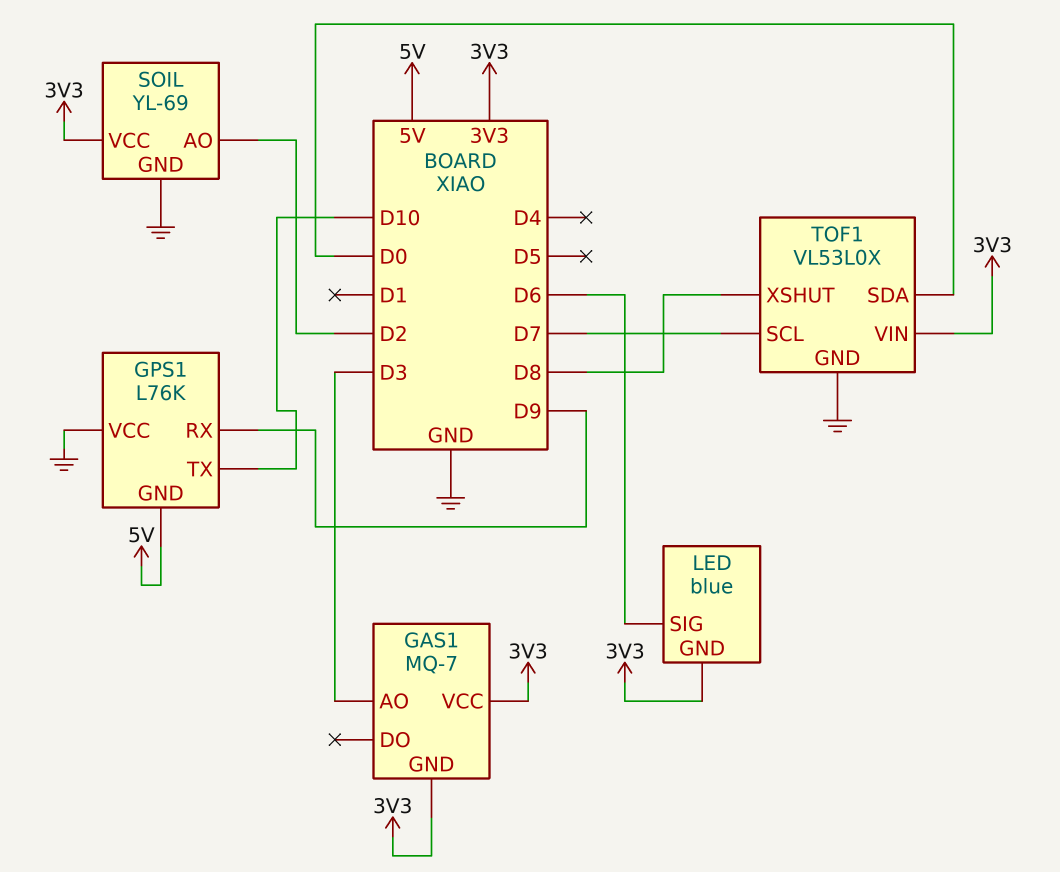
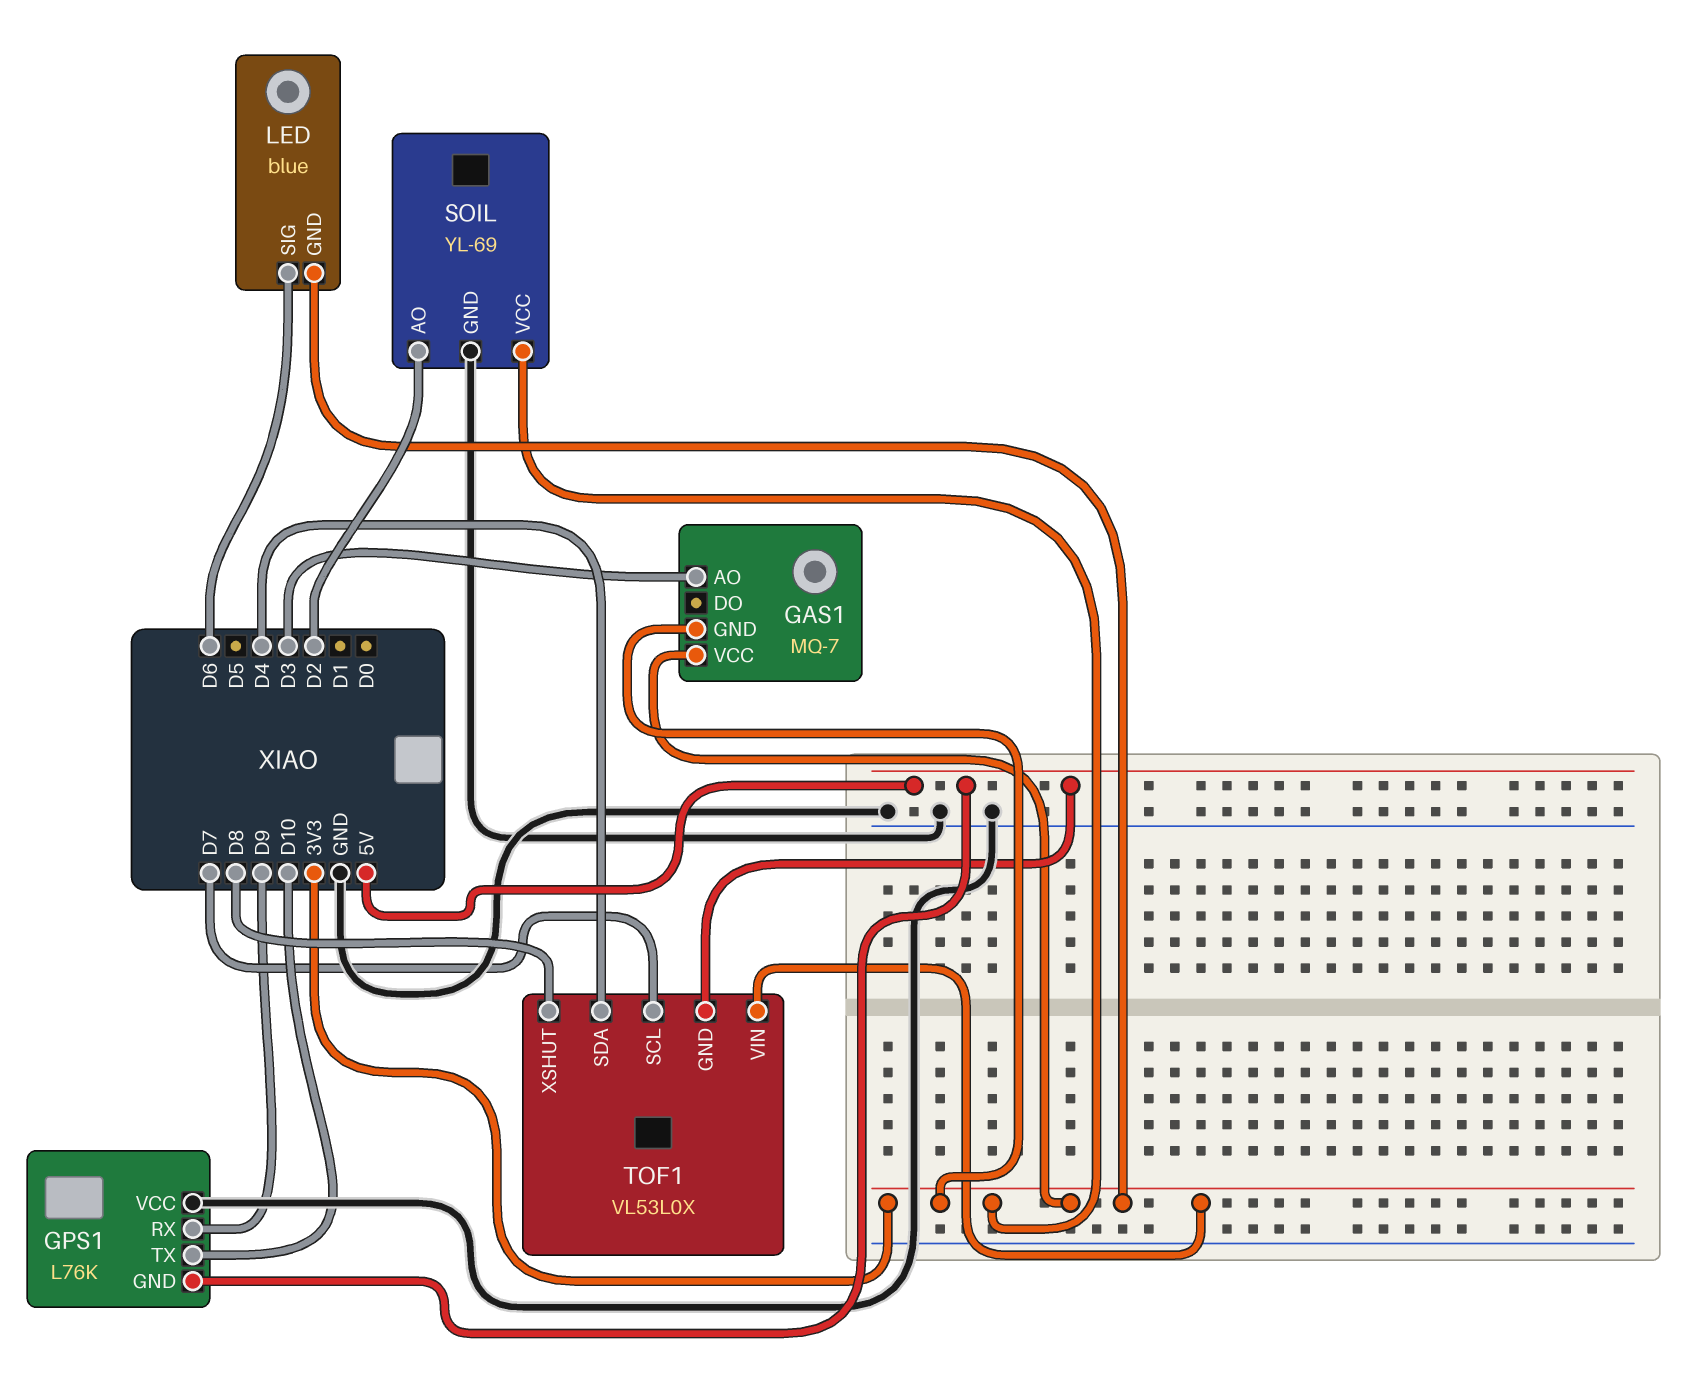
TOF1 pin GND: GND -> 5V
TOF1 pin SDA: D0 -> D4

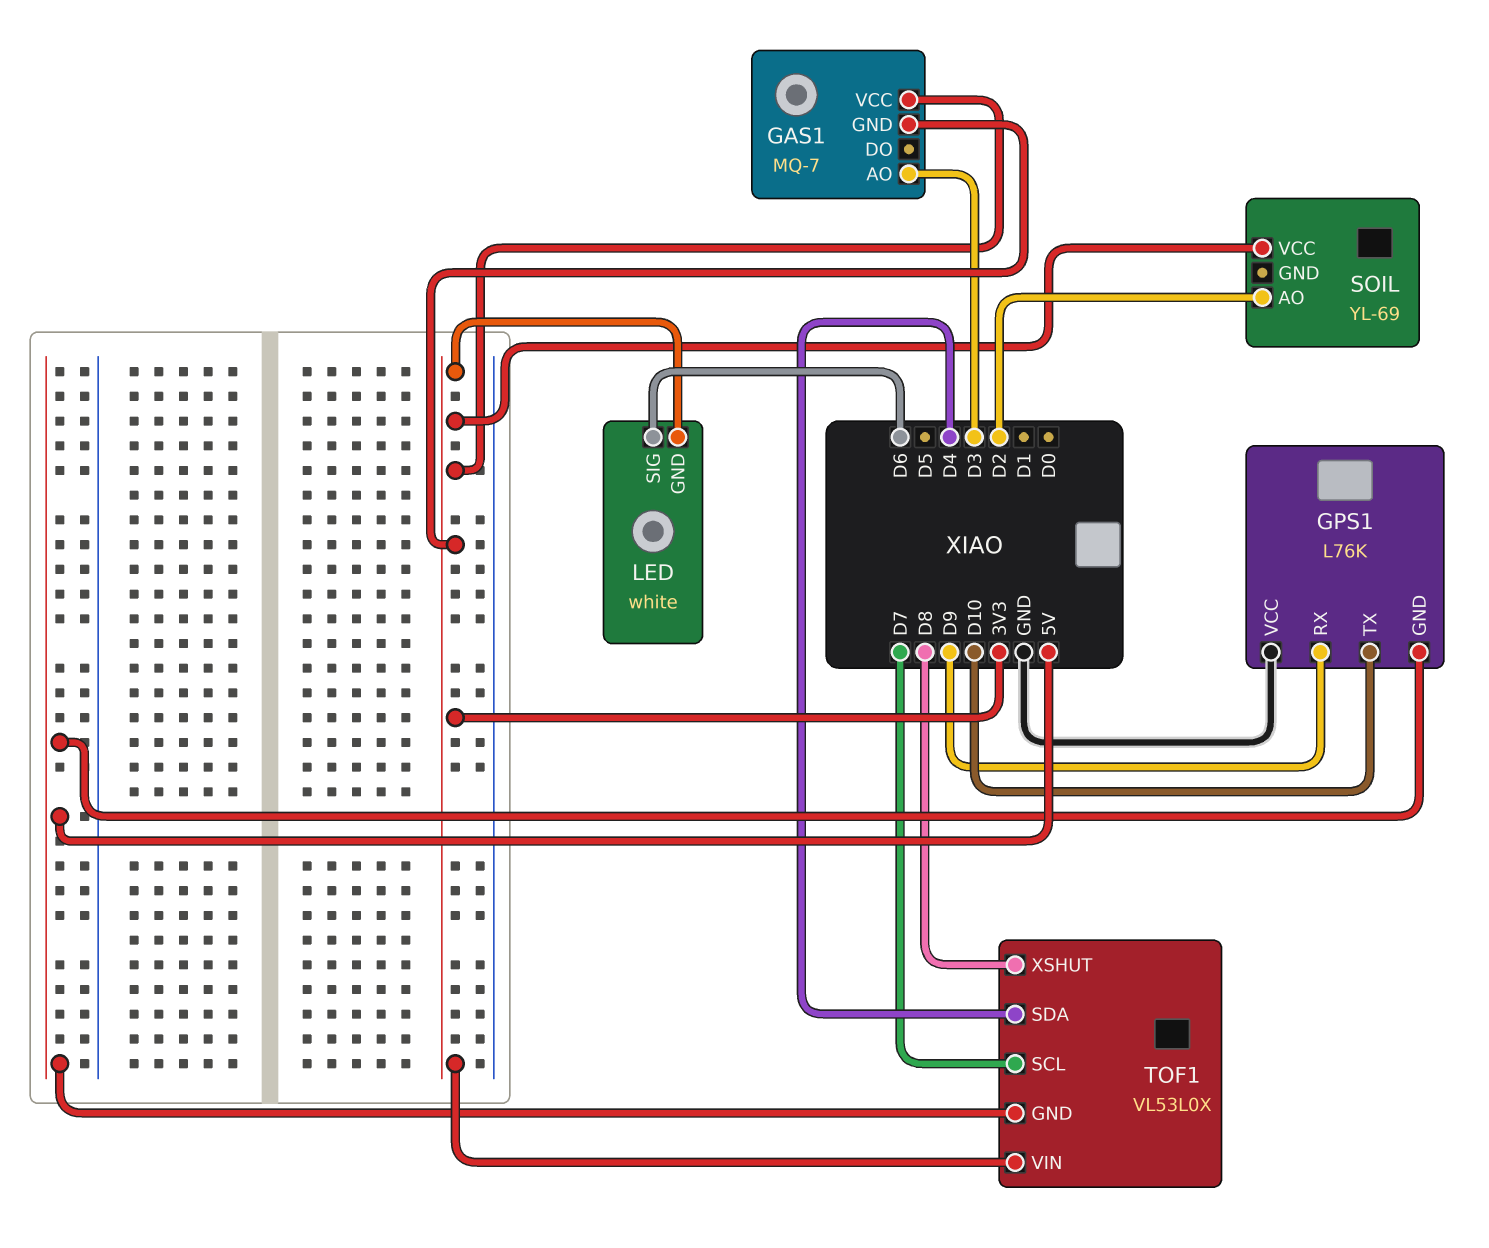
LED: blue -> white
SOIL pin GND: GND -> none

